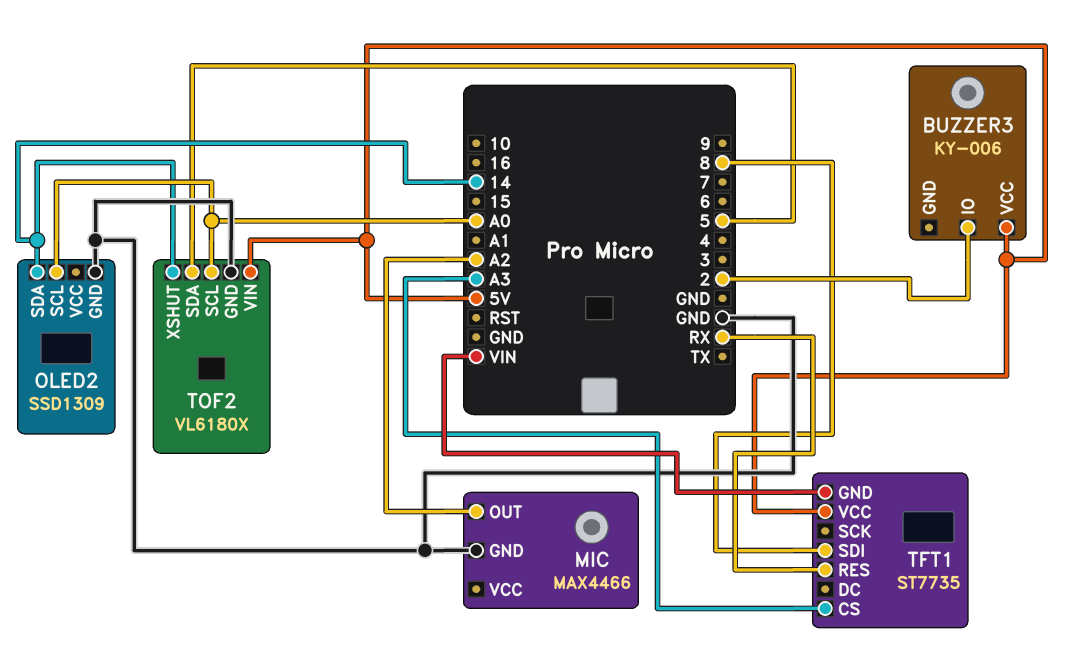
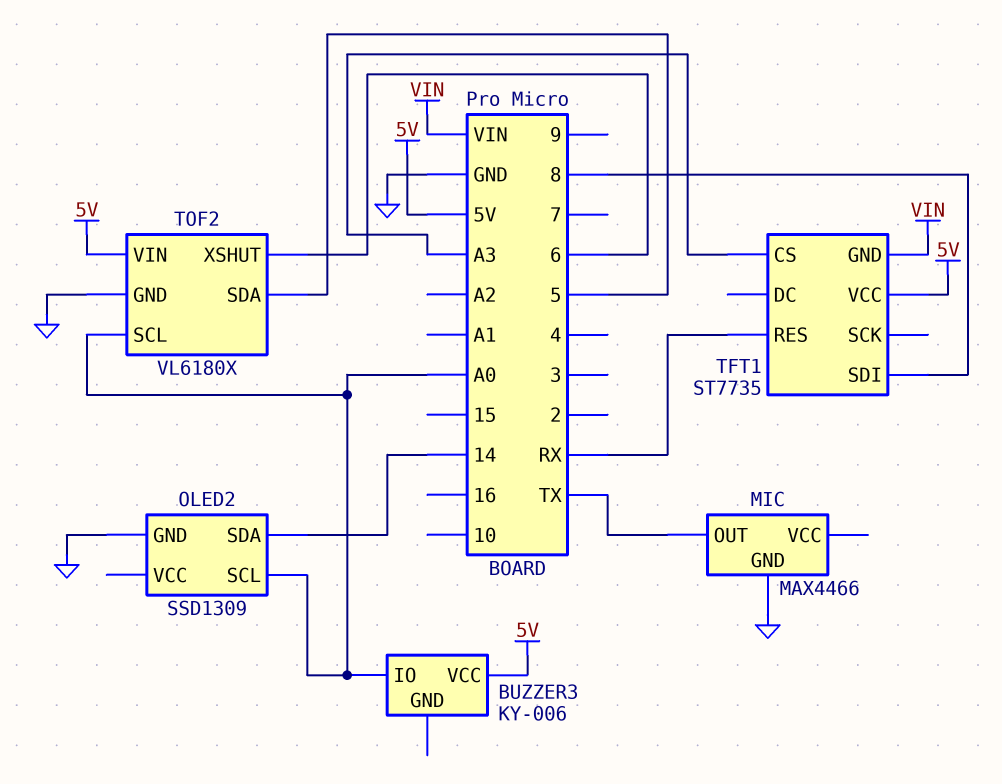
BUZZER3 pin IO: 2 -> A0
MIC pin OUT: A2 -> TX
TOF2 pin XSHUT: 14 -> 6

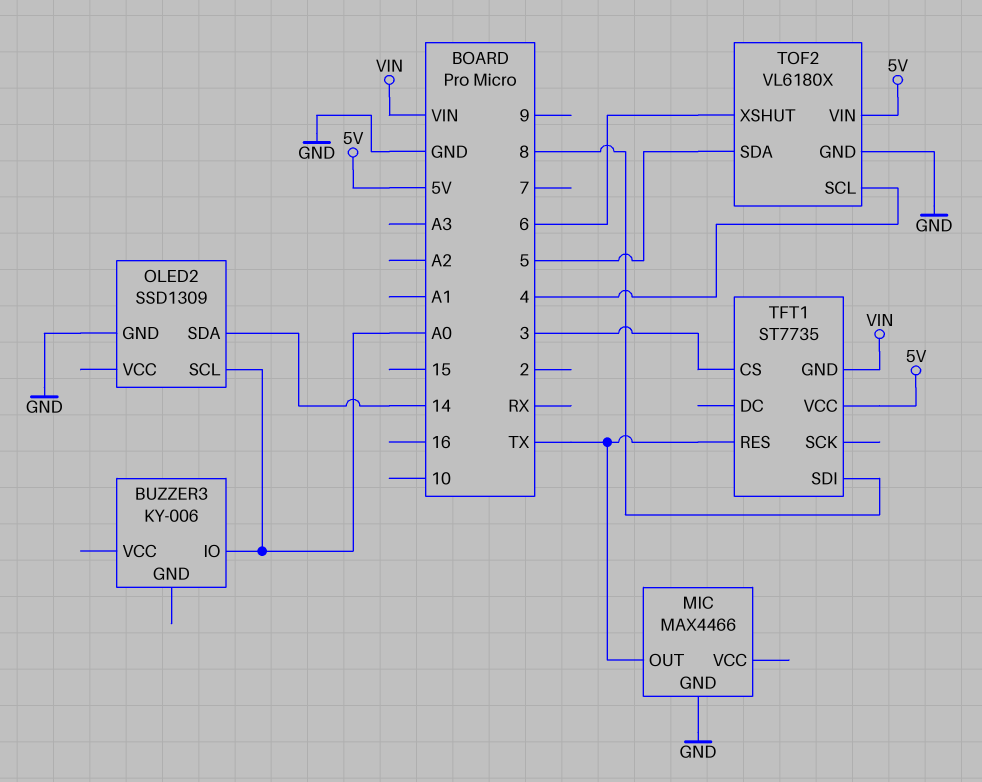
BUZZER3 pin VCC: 5V -> none
TFT1 pin CS: A3 -> 3
TFT1 pin RES: RX -> TX
TOF2 pin SCL: A0 -> 4

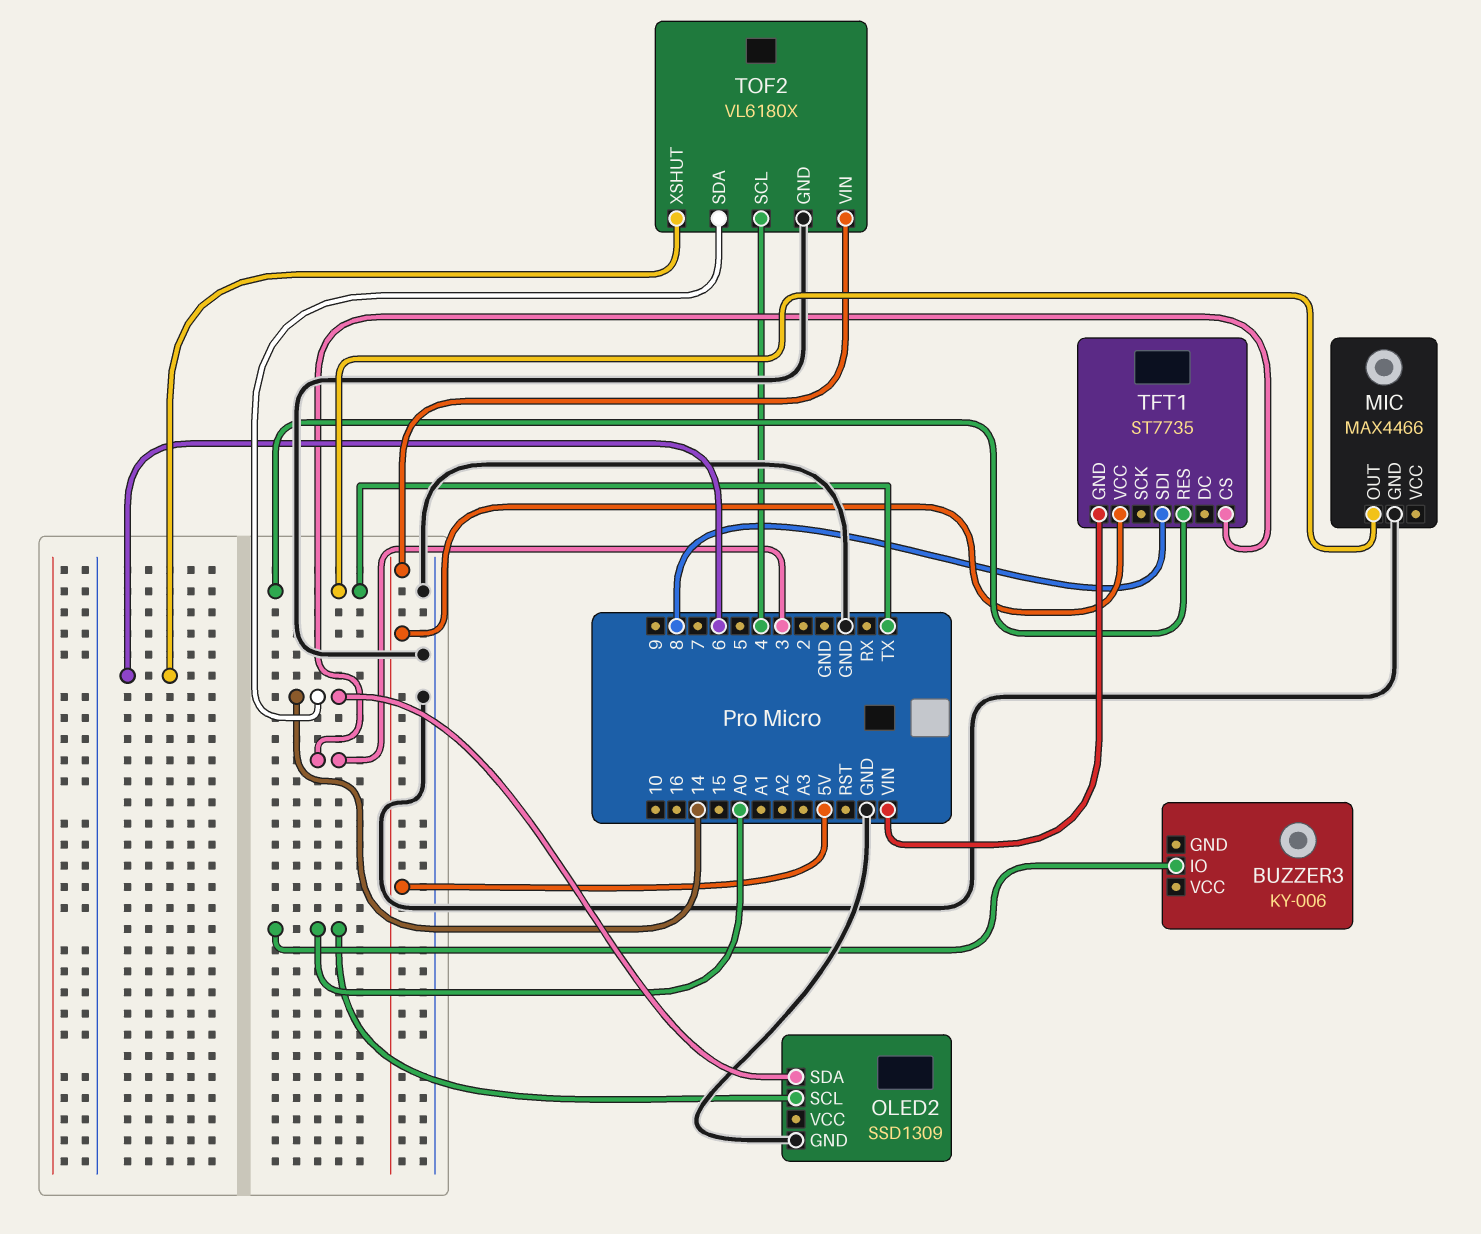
TOF2 pin SDA: 5 -> 14

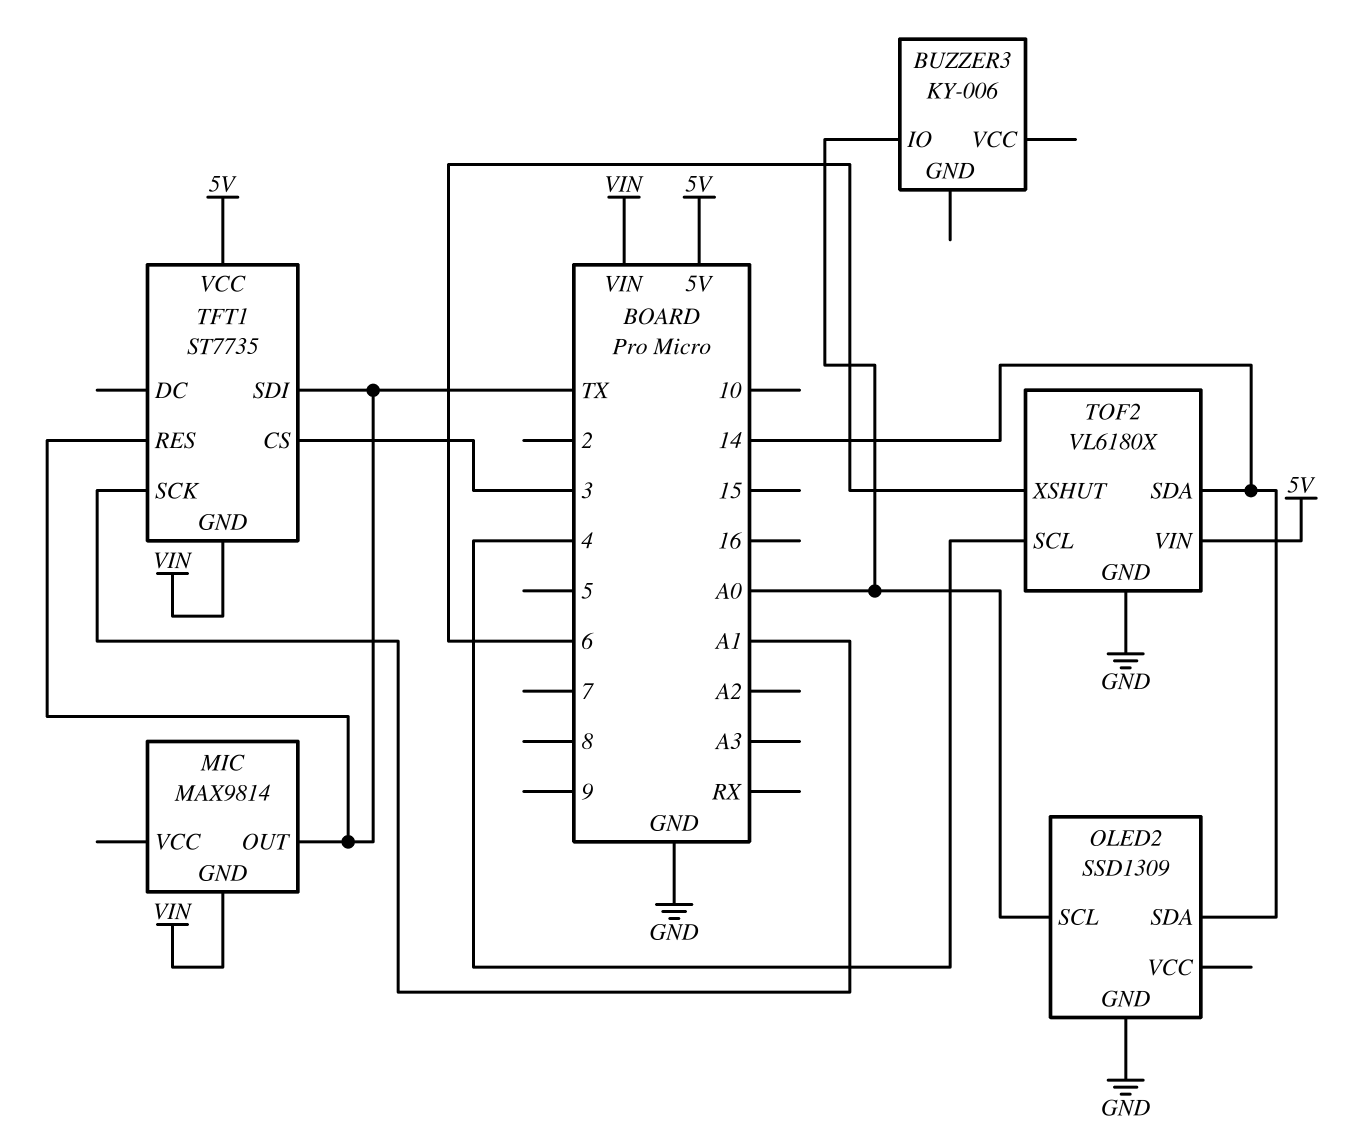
MIC: MAX4466 -> MAX9814
MIC pin GND: GND -> VIN
TFT1 pin SCK: none -> A1
TFT1 pin SDI: 8 -> TX

